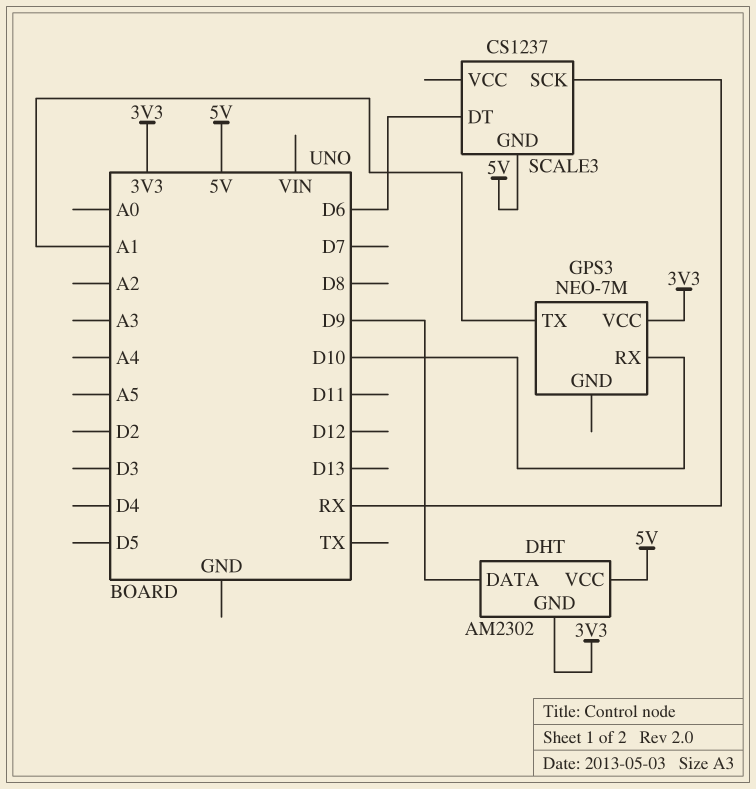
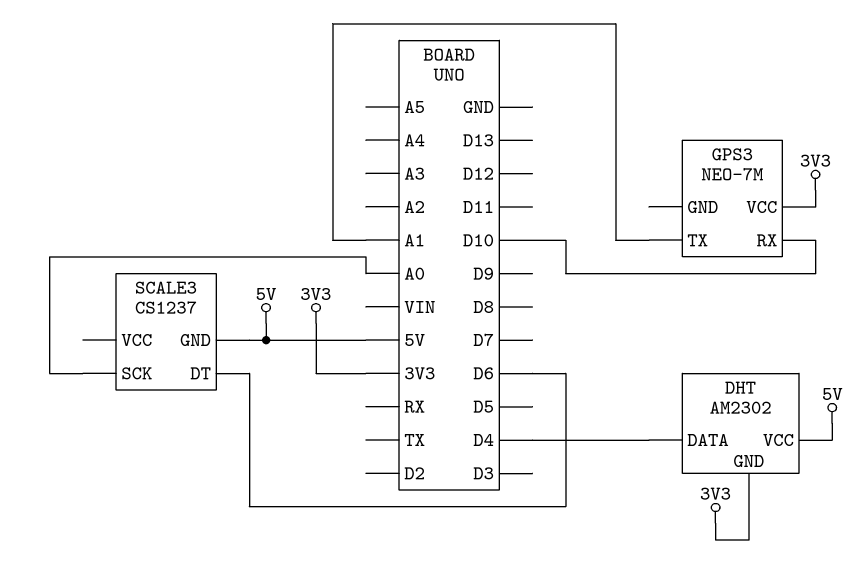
DHT pin DATA: D9 -> D4
SCALE3 pin SCK: RX -> A0

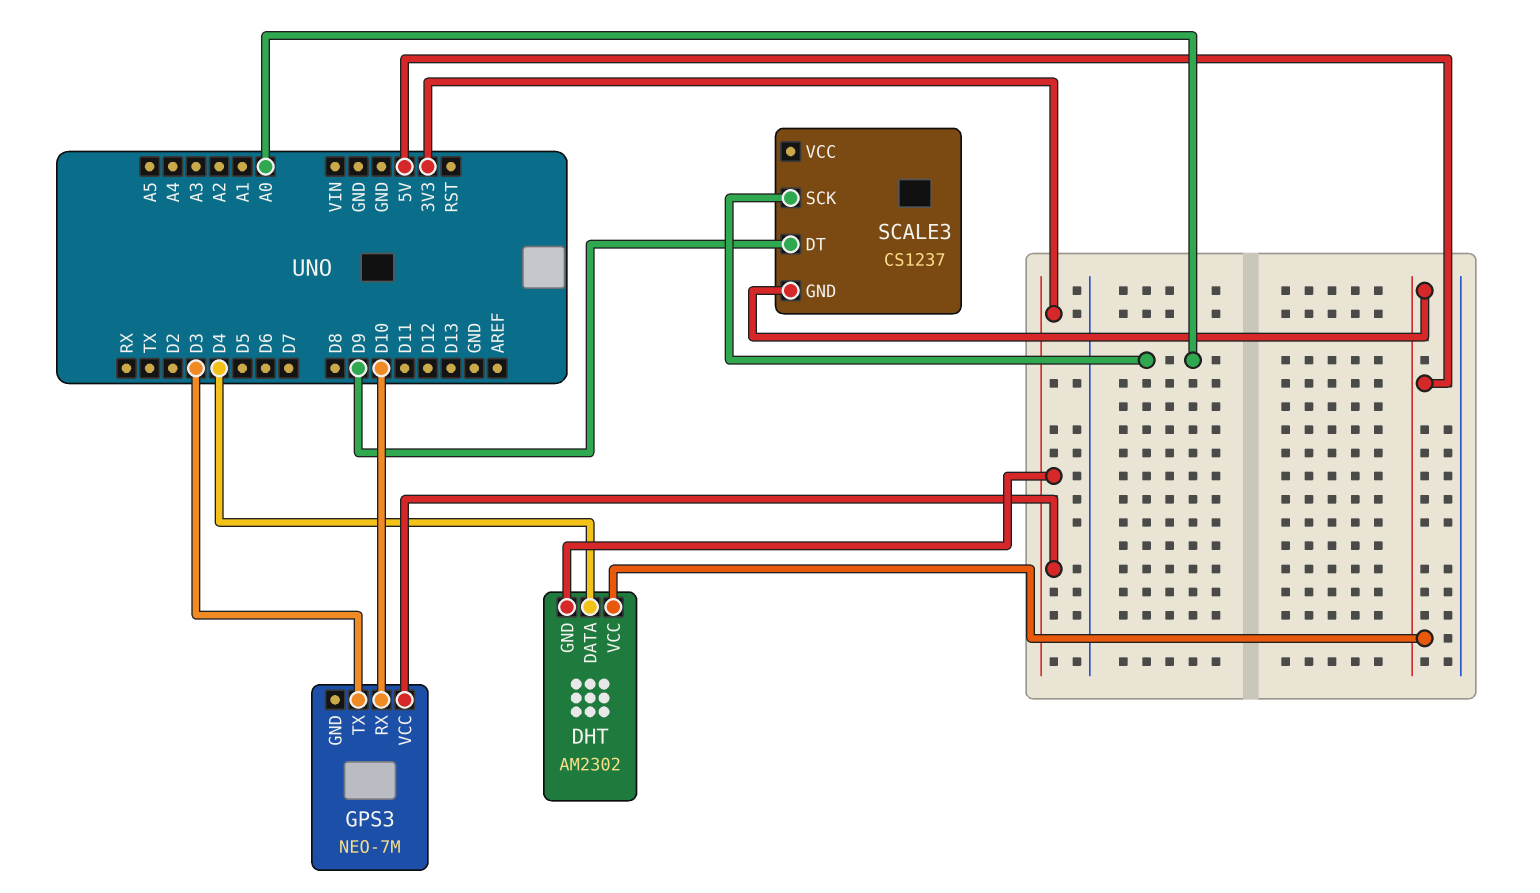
GPS3 pin TX: A1 -> D3
SCALE3 pin DT: D6 -> D9

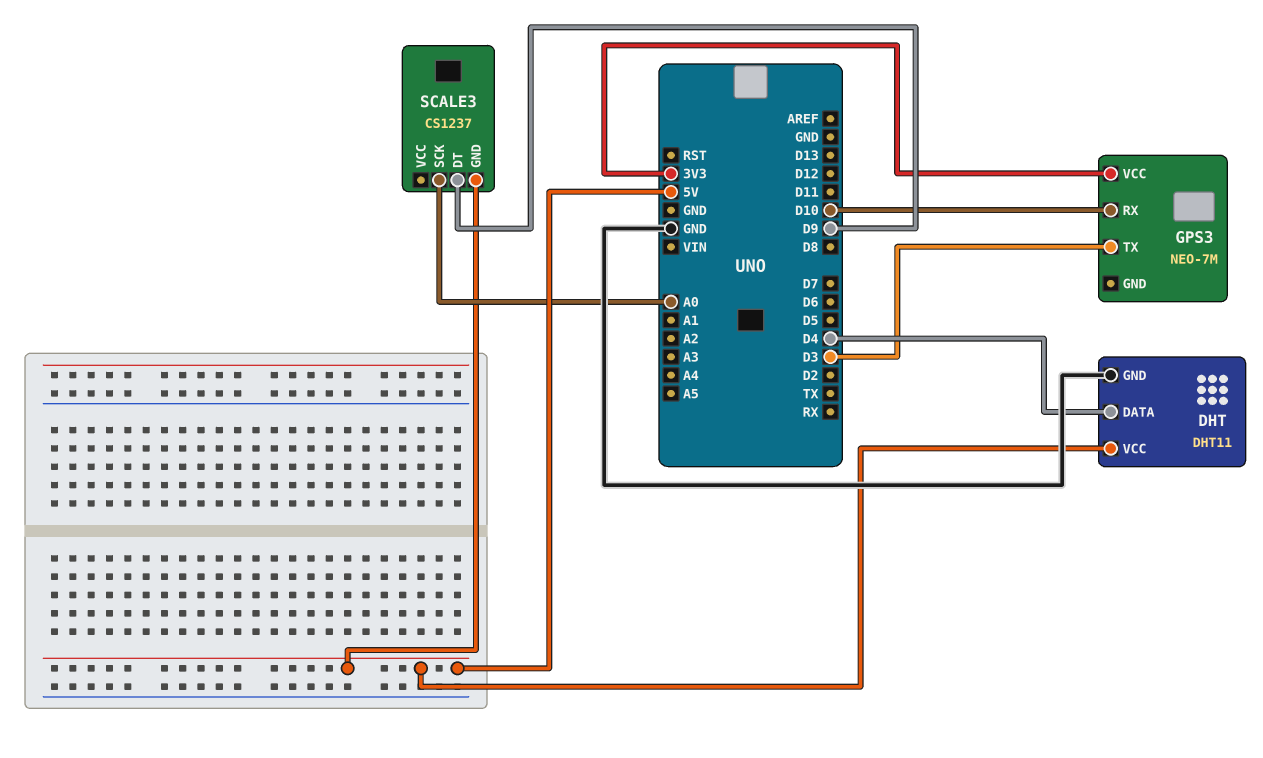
DHT: AM2302 -> DHT11
DHT pin GND: 3V3 -> GND

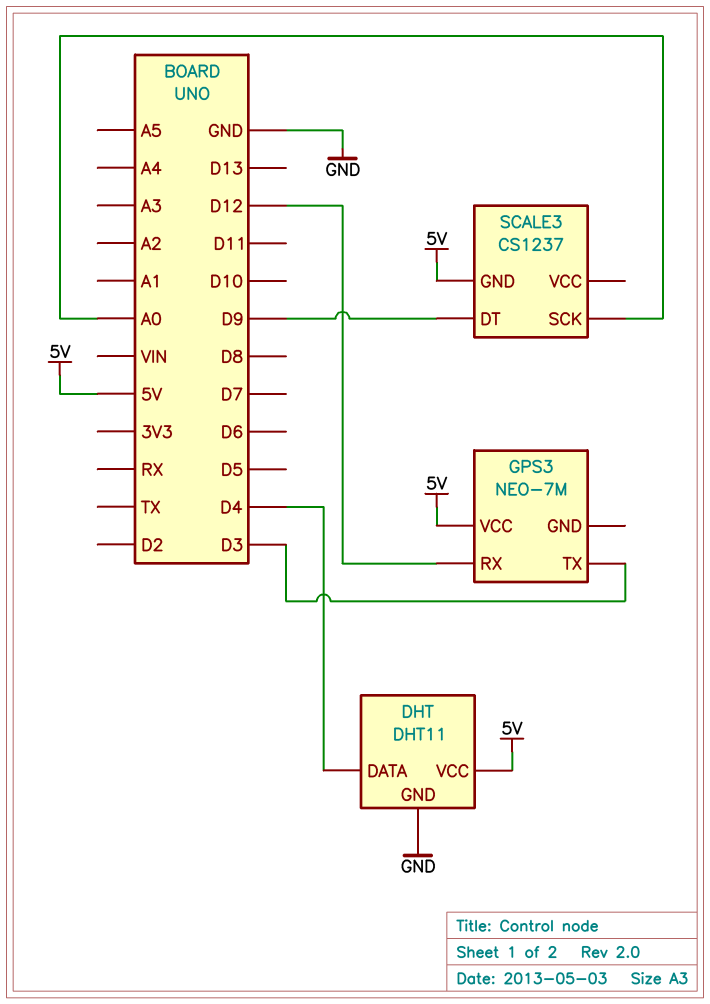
GPS3 pin RX: D10 -> D12
GPS3 pin VCC: 3V3 -> 5V

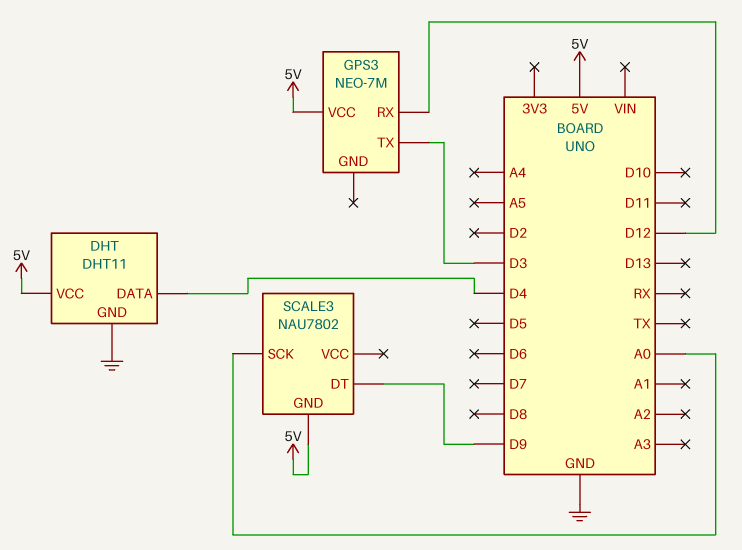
SCALE3: CS1237 -> NAU7802

